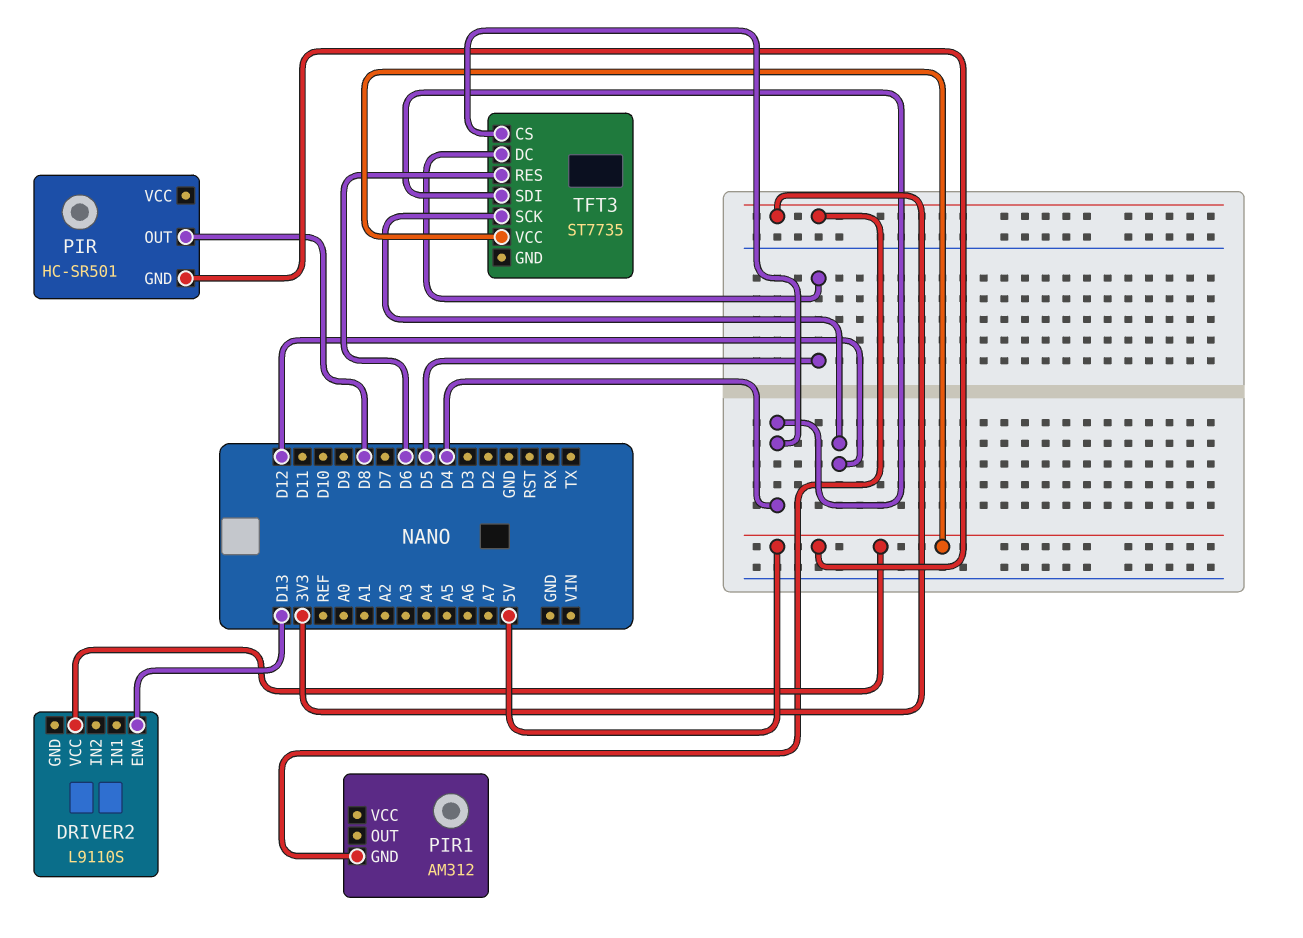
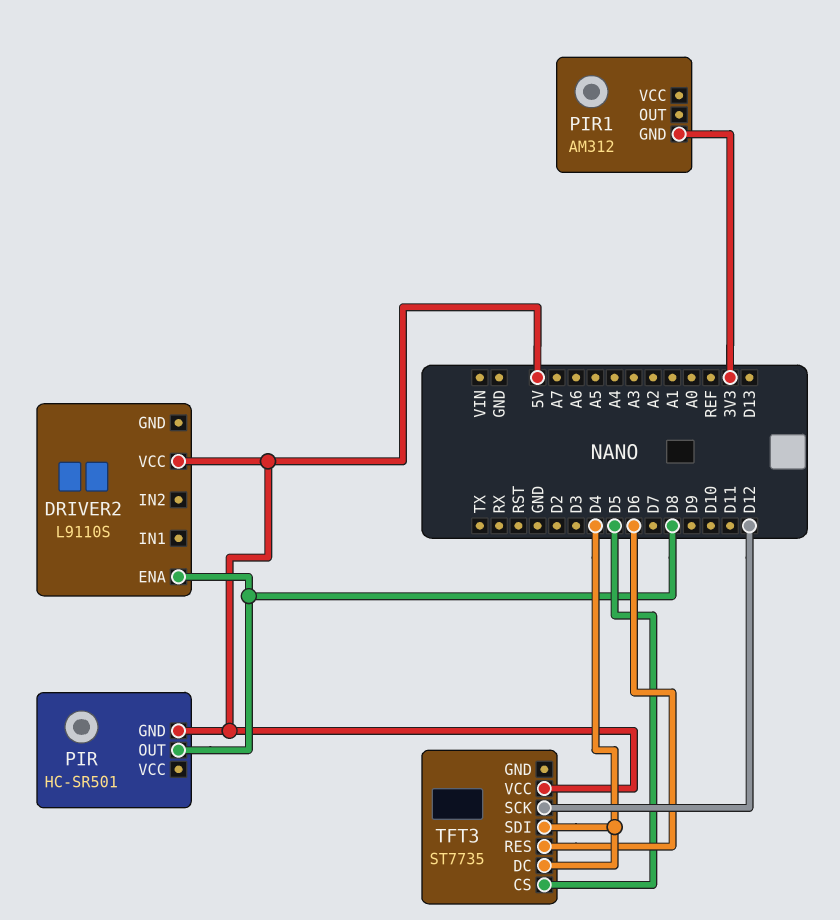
DRIVER2 pin ENA: D13 -> D8
TFT3 pin CS: D4 -> D5
TFT3 pin DC: D5 -> D4

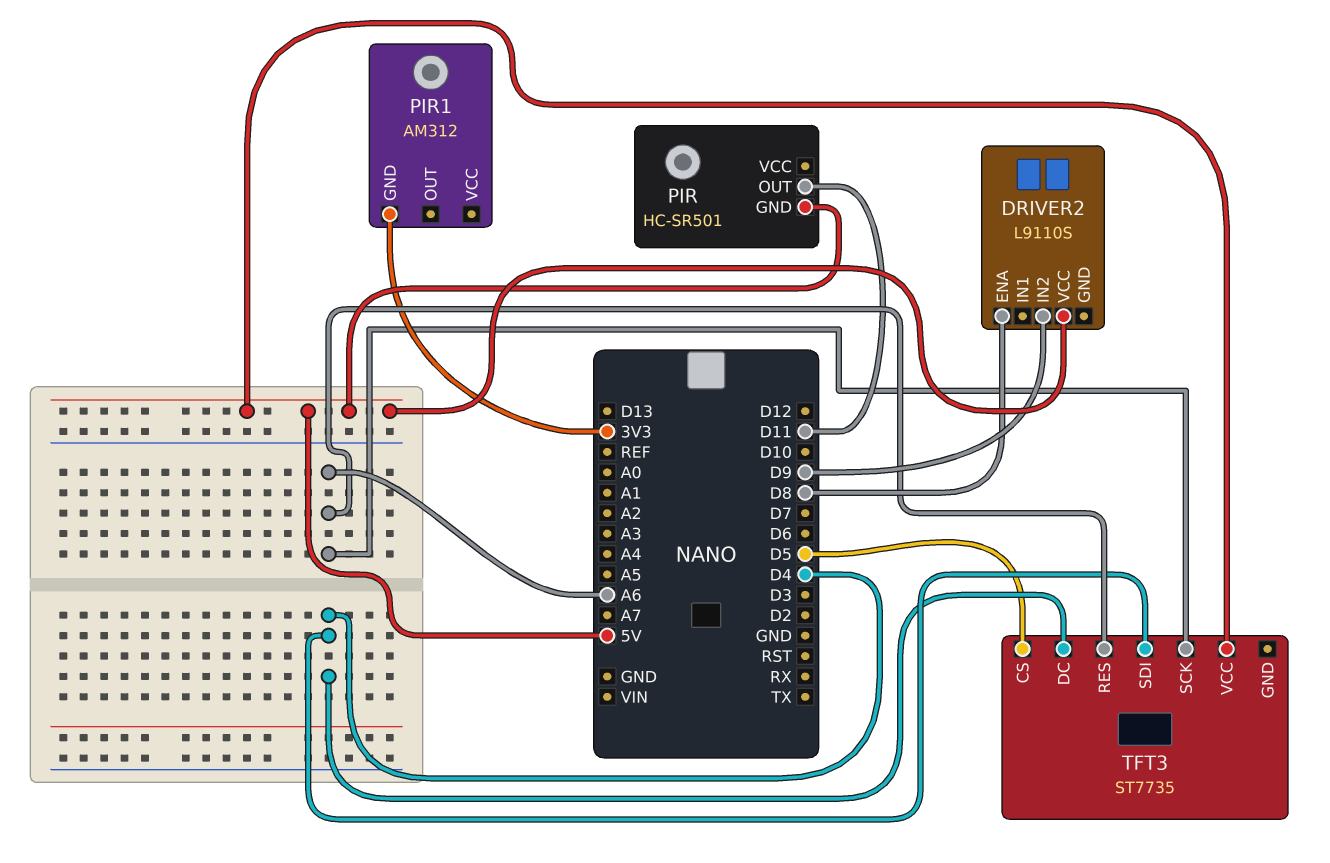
DRIVER2 pin IN2: none -> D9
PIR pin OUT: D8 -> D11
TFT3 pin RES: D6 -> A6
TFT3 pin SCK: D12 -> A6

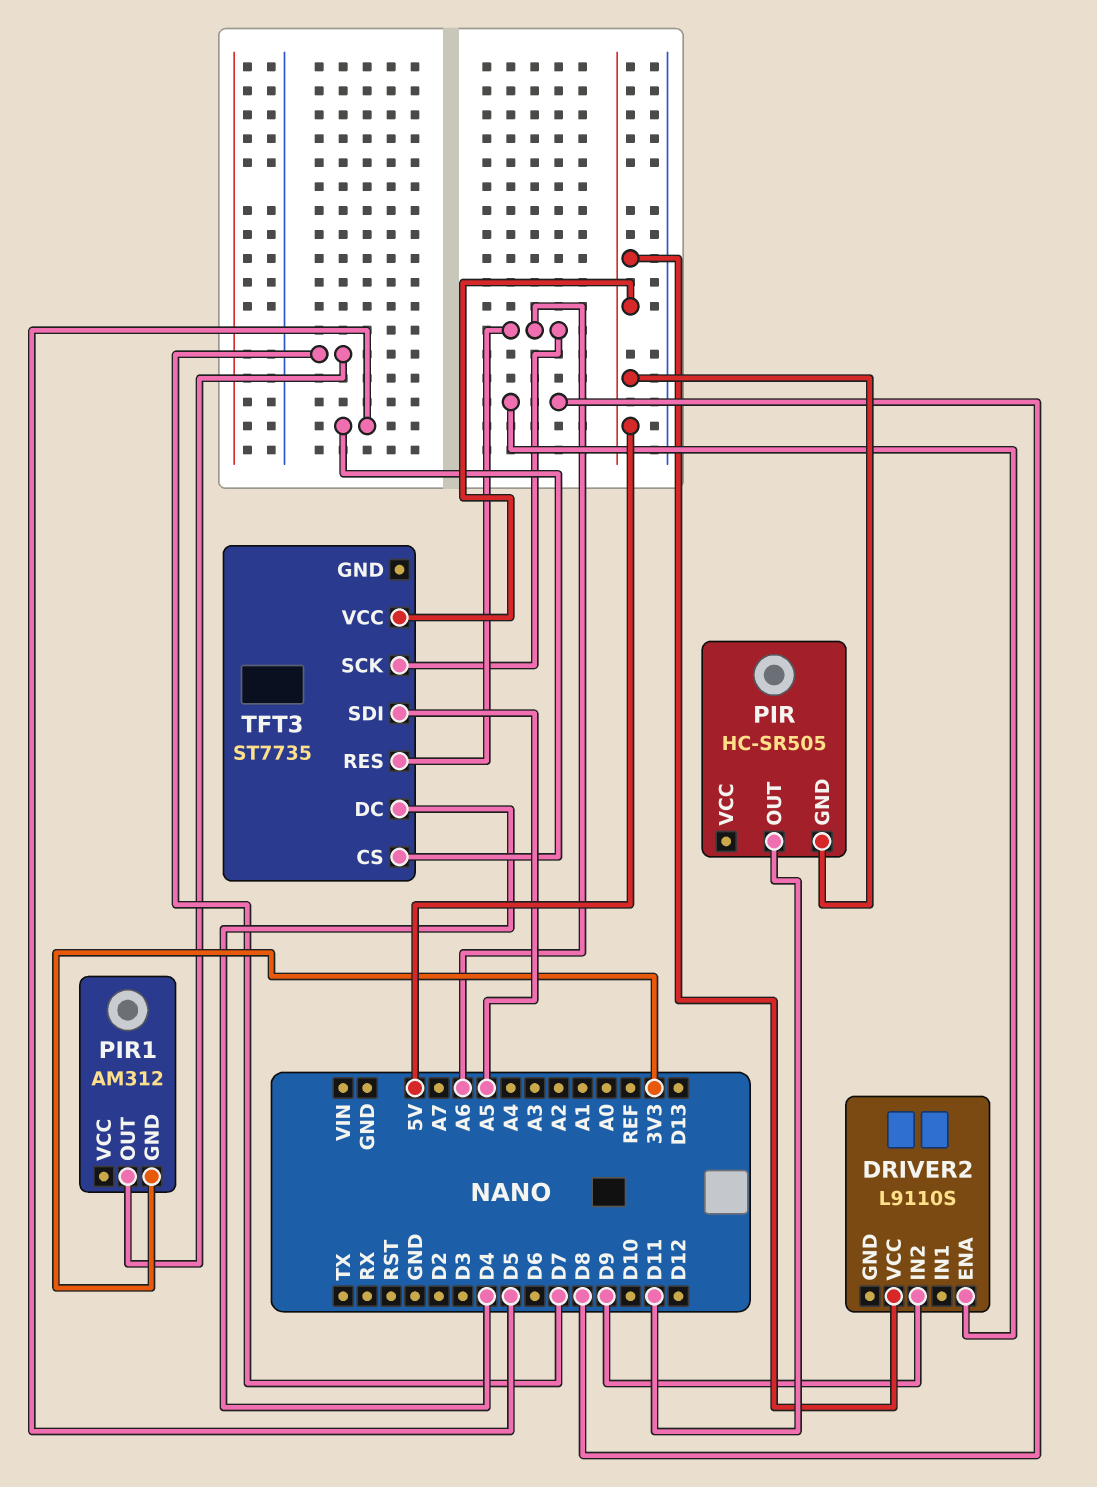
PIR: HC-SR501 -> HC-SR505
PIR1 pin OUT: none -> D7
TFT3 pin SDI: D4 -> A5

